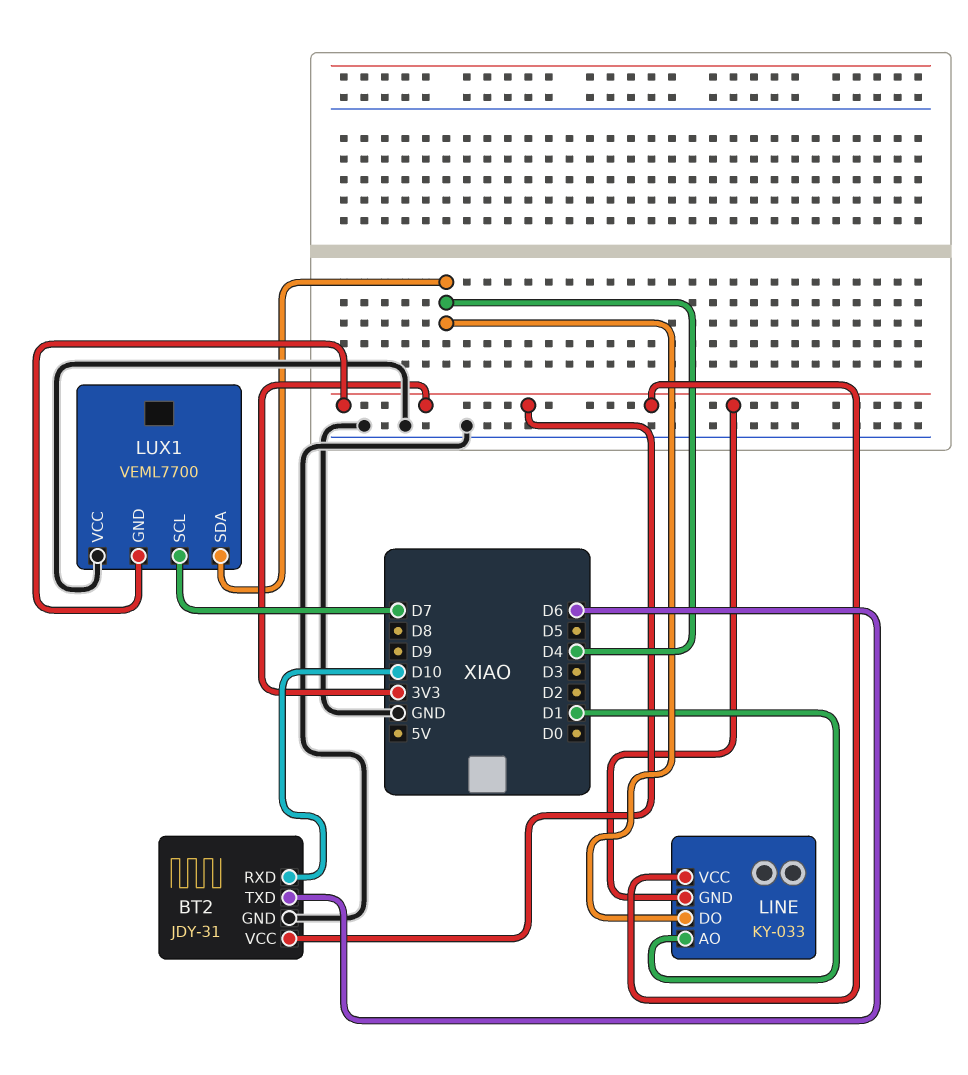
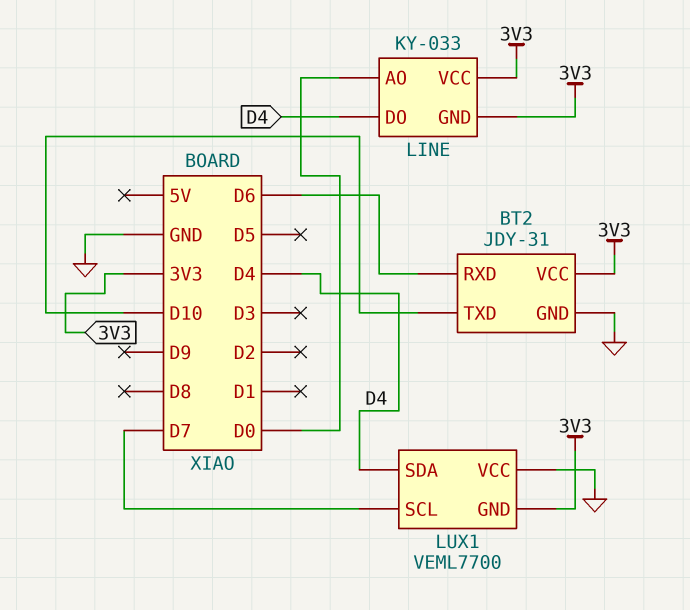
BT2 pin RXD: D10 -> D6
BT2 pin TXD: D6 -> D10
LINE pin AO: D1 -> D0

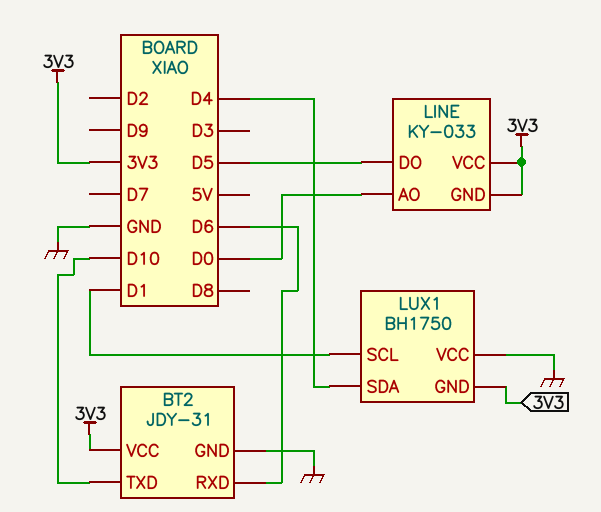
LINE pin DO: D4 -> D5
LUX1: VEML7700 -> BH1750
LUX1 pin SCL: D7 -> D1

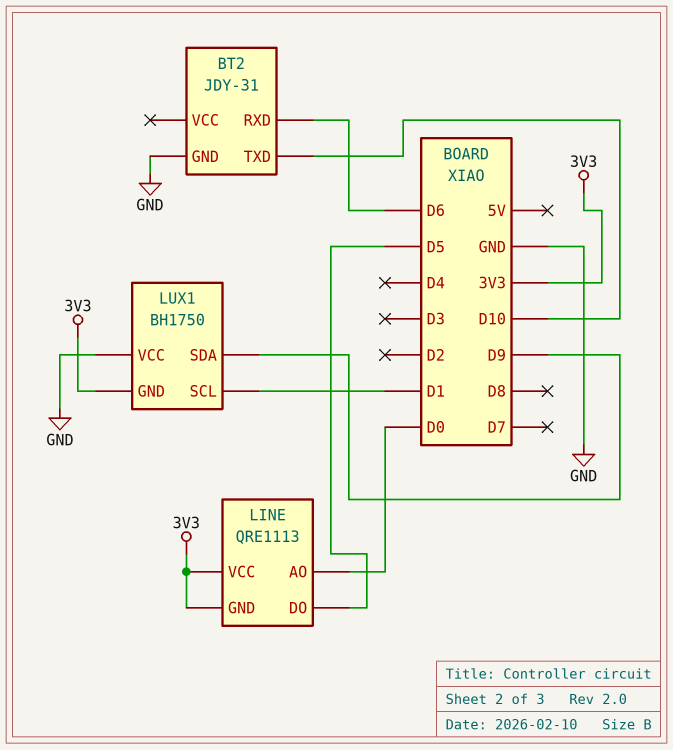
BT2 pin VCC: 3V3 -> none
LINE: KY-033 -> QRE1113
LUX1 pin SDA: D4 -> D9

